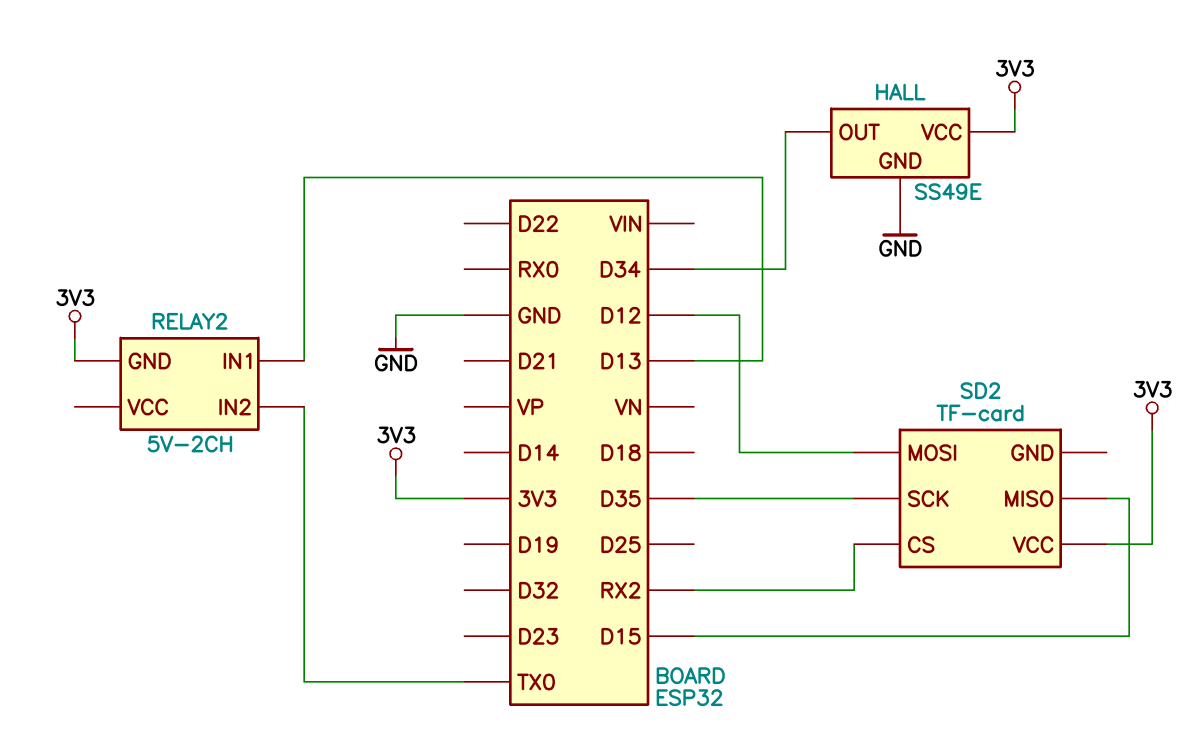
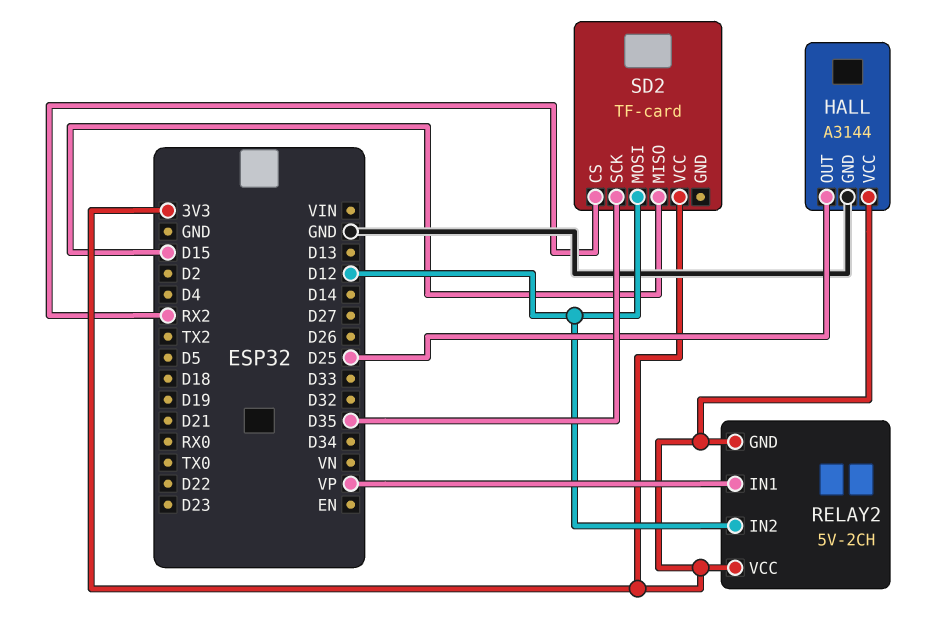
HALL: SS49E -> A3144
HALL pin OUT: D34 -> D25
RELAY2 pin IN1: D13 -> VP
RELAY2 pin IN2: TX0 -> D12
RELAY2 pin VCC: none -> 3V3

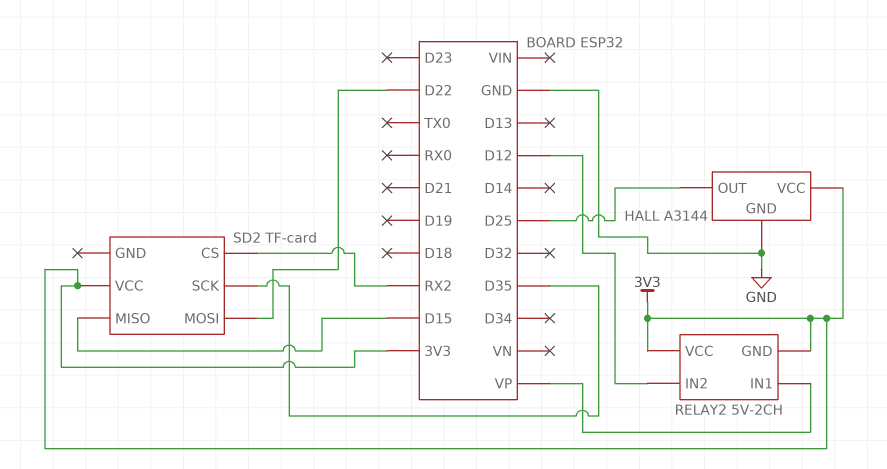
SD2 pin MOSI: D12 -> D22

